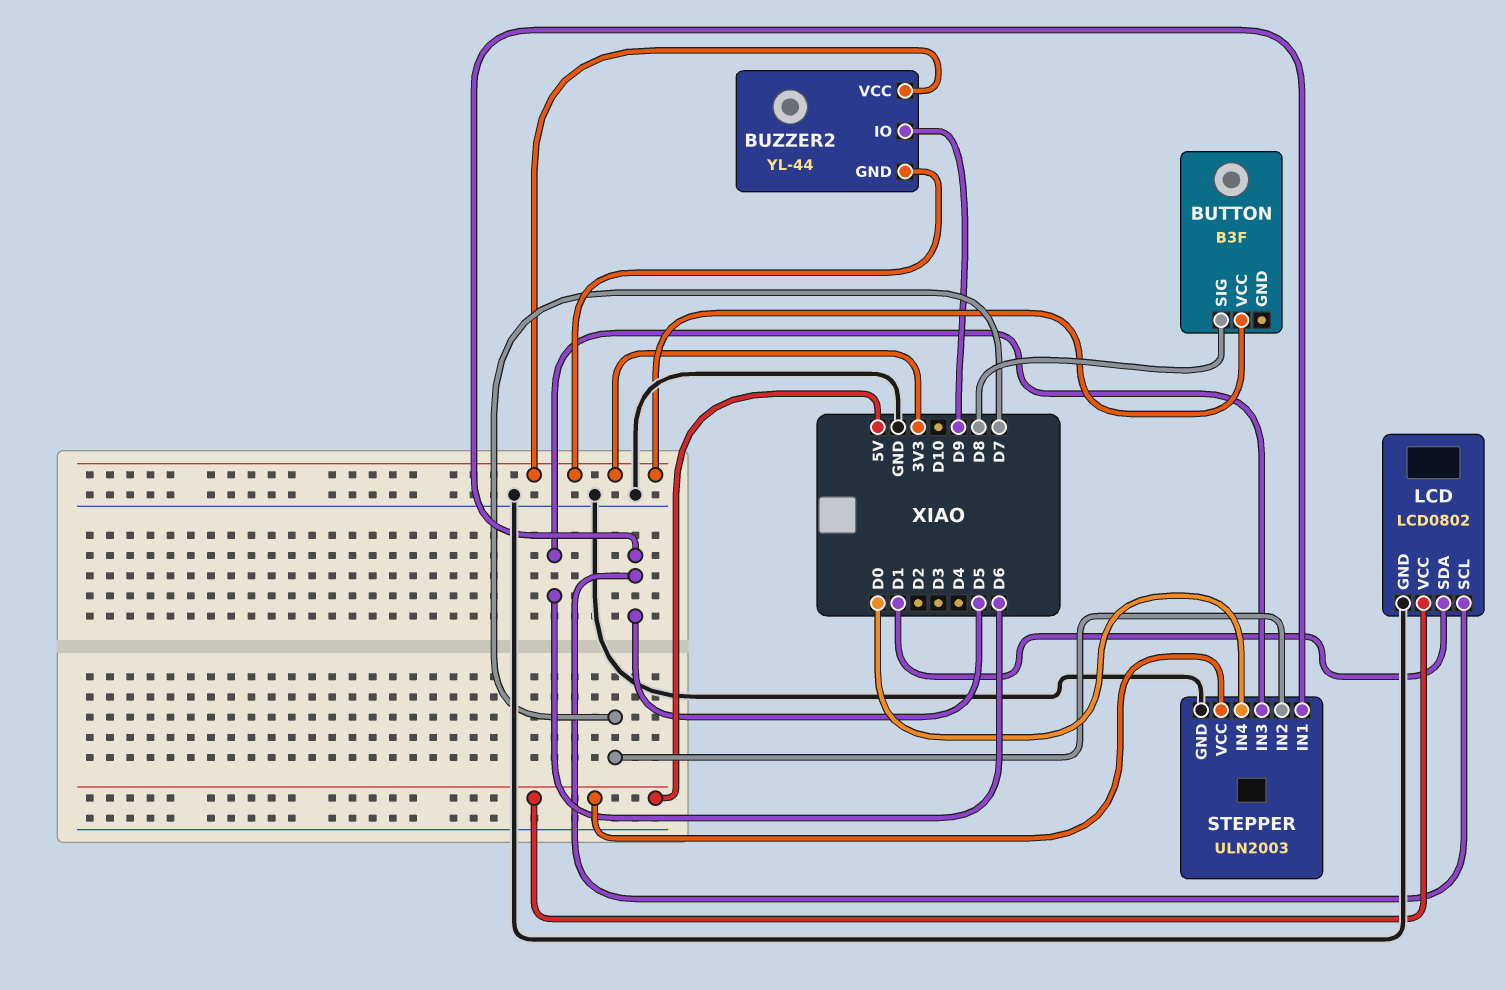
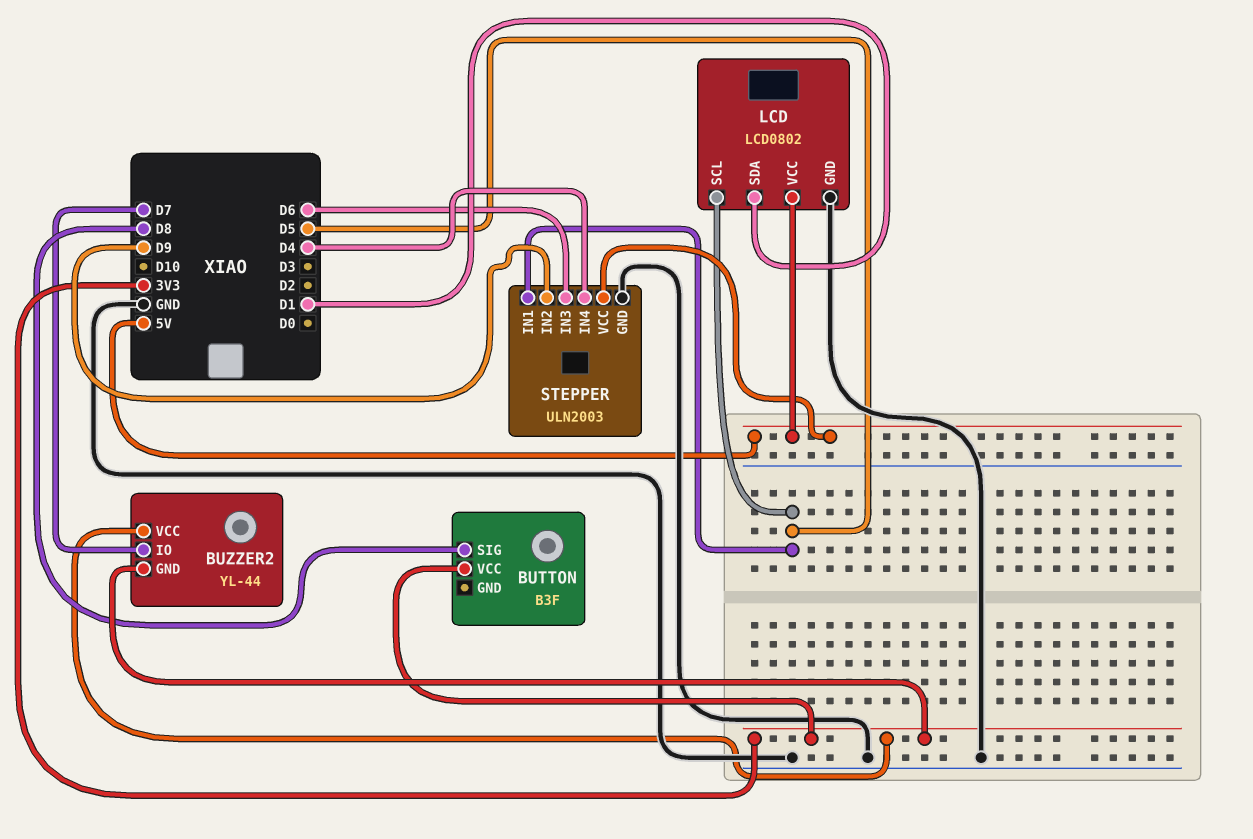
BUZZER2 pin IO: D9 -> D7
STEPPER pin IN2: D7 -> D9
STEPPER pin IN4: D0 -> D4

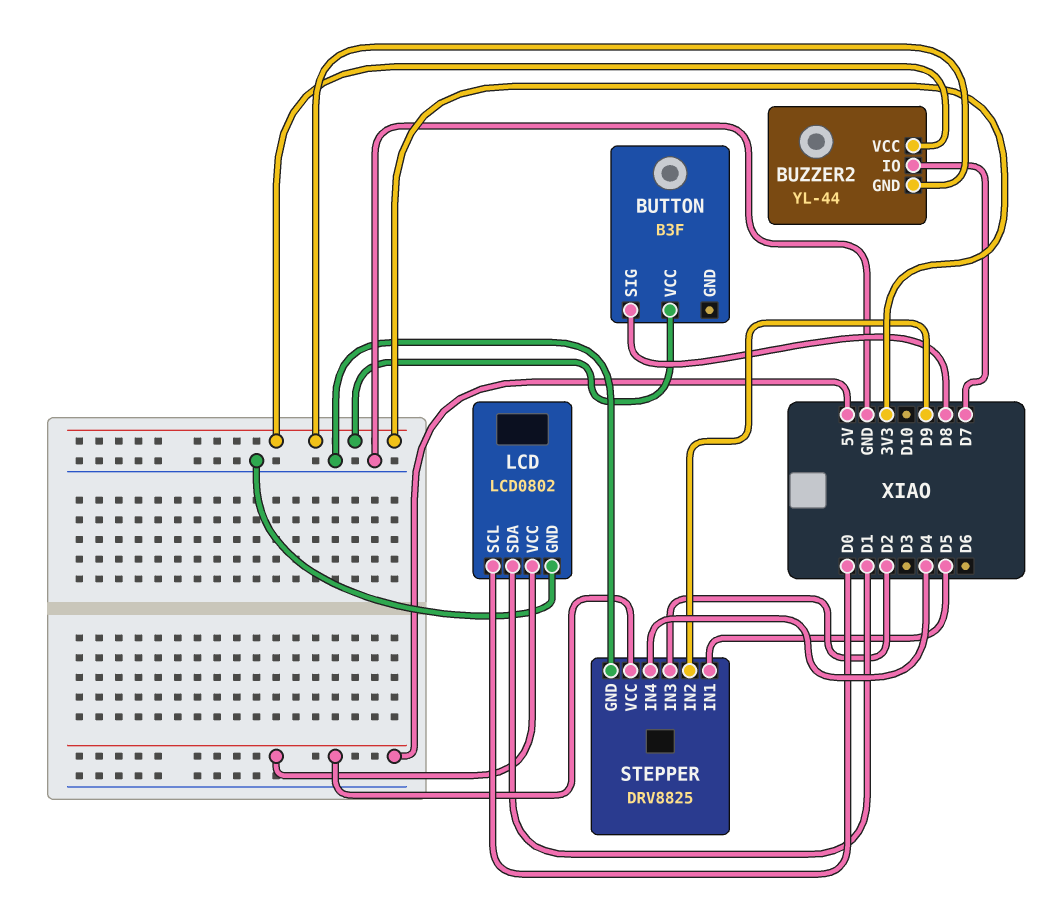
LCD pin SCL: D5 -> D0
STEPPER: ULN2003 -> DRV8825
STEPPER pin IN3: D6 -> D2

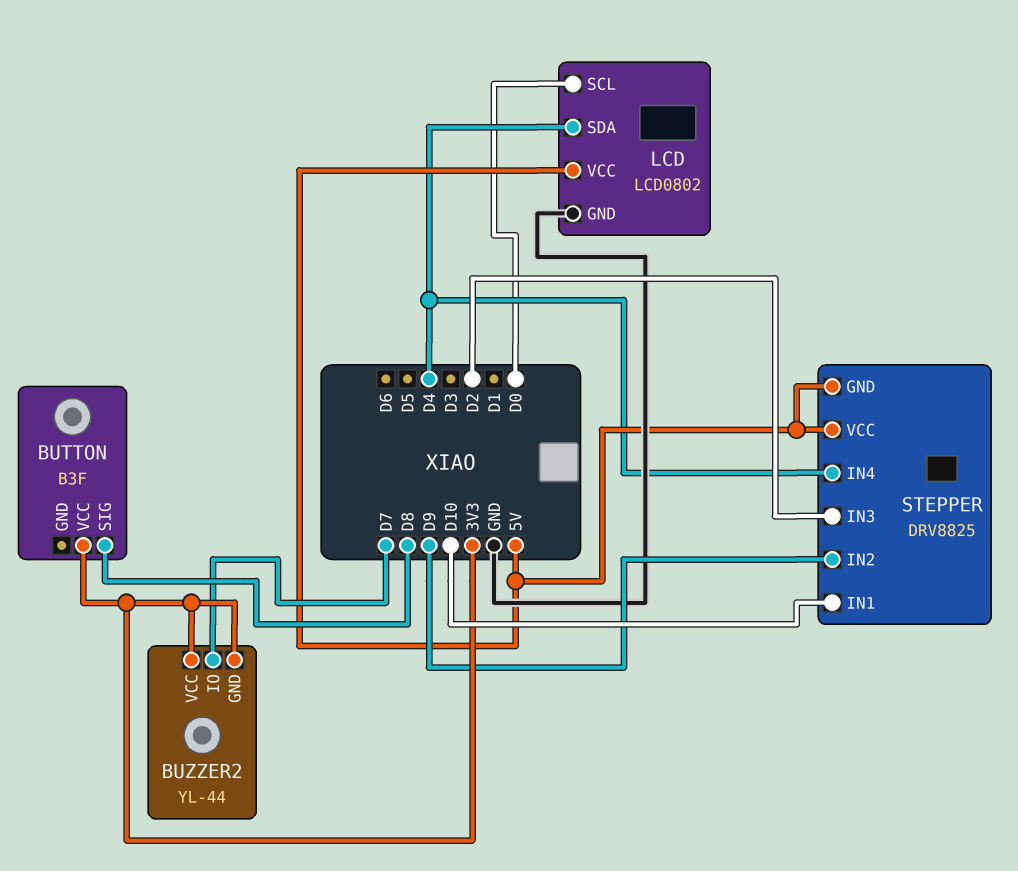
LCD pin SDA: D1 -> D4
STEPPER pin GND: GND -> 5V
STEPPER pin IN1: D5 -> D10

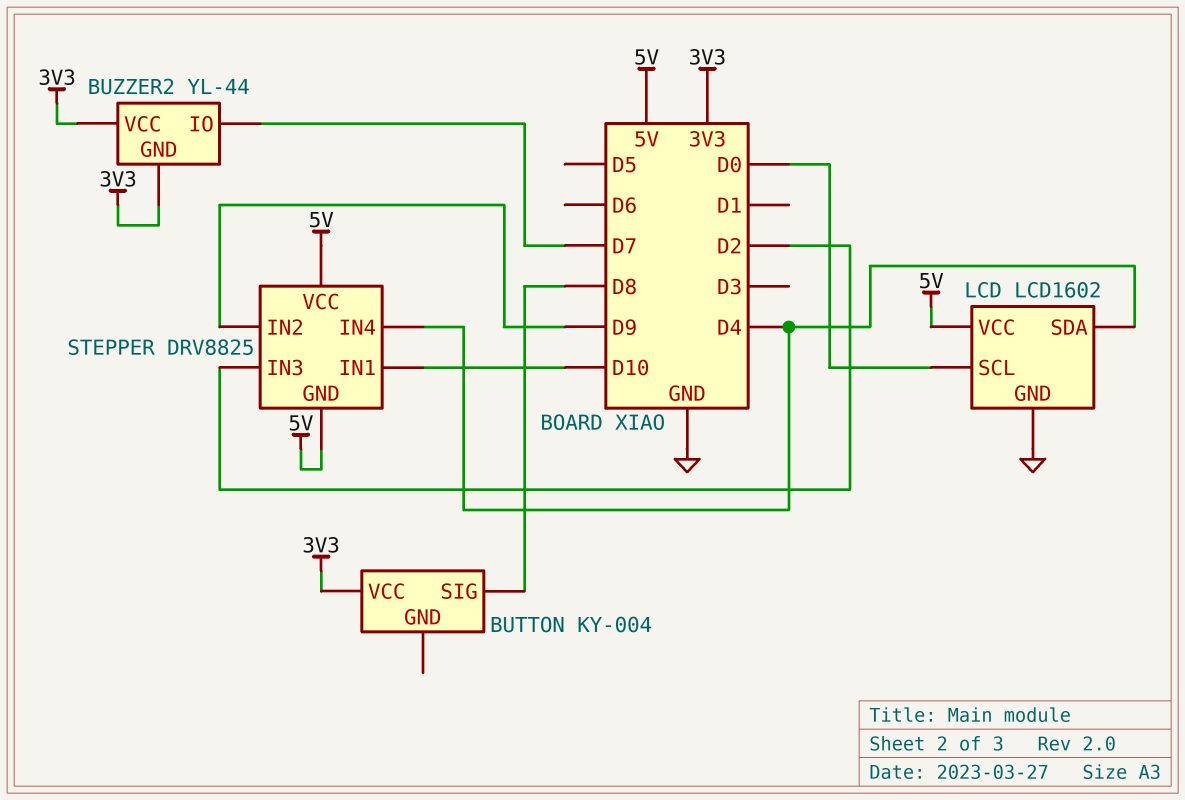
BUTTON: B3F -> KY-004
LCD: LCD0802 -> LCD1602

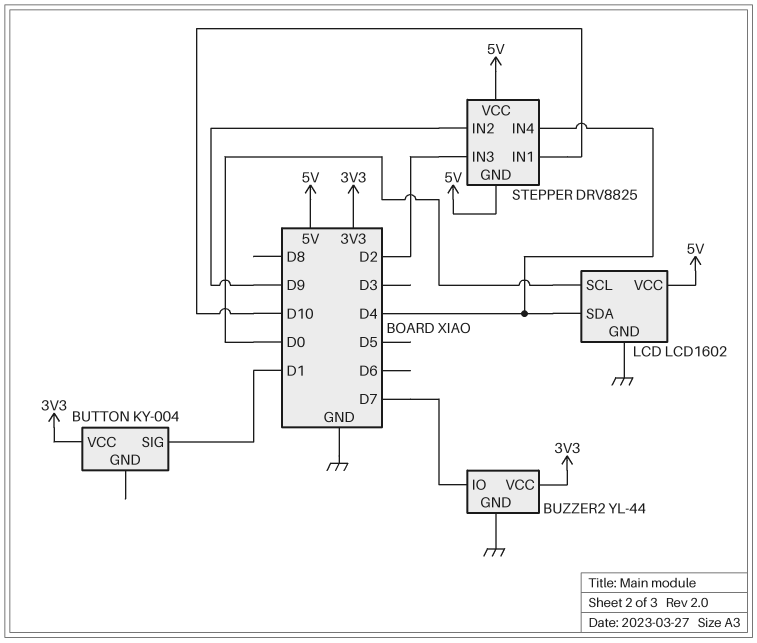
BUTTON pin SIG: D8 -> D1
BUZZER2 pin GND: 3V3 -> GND

